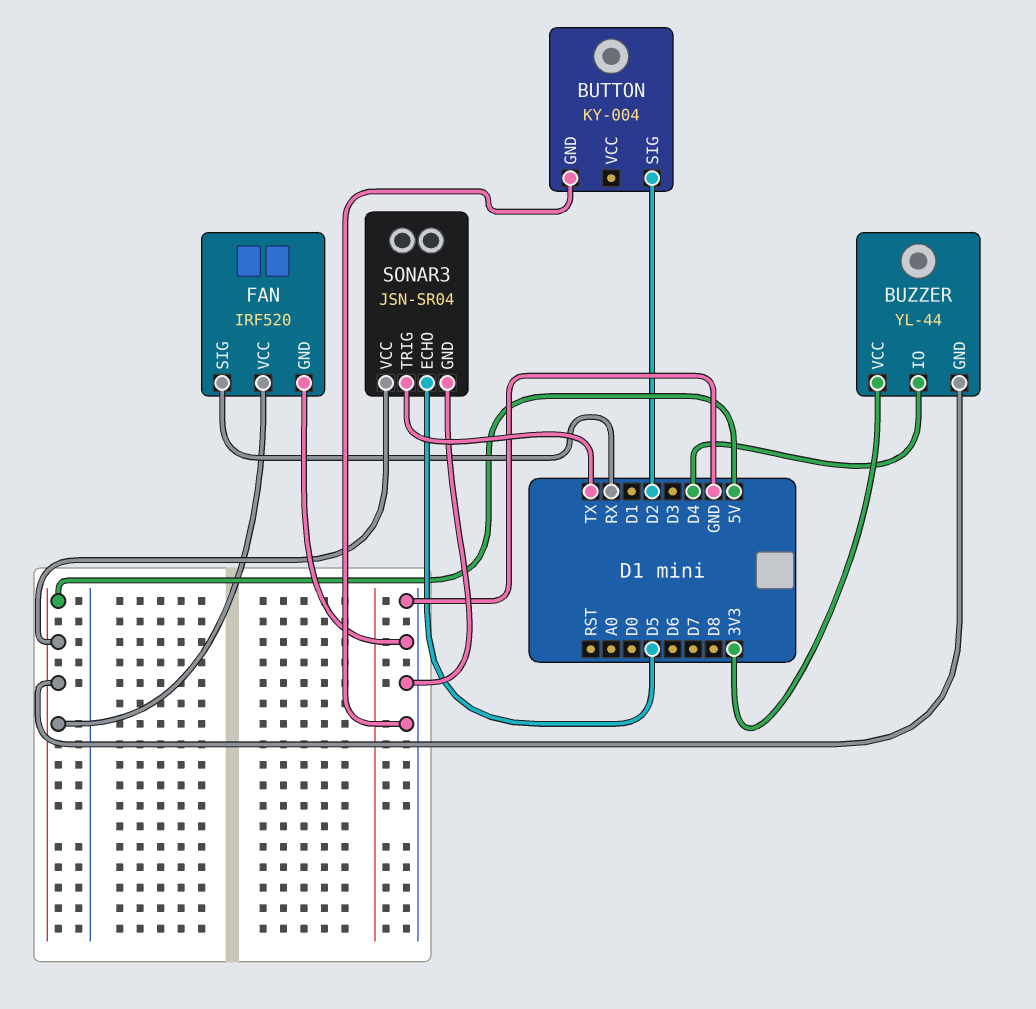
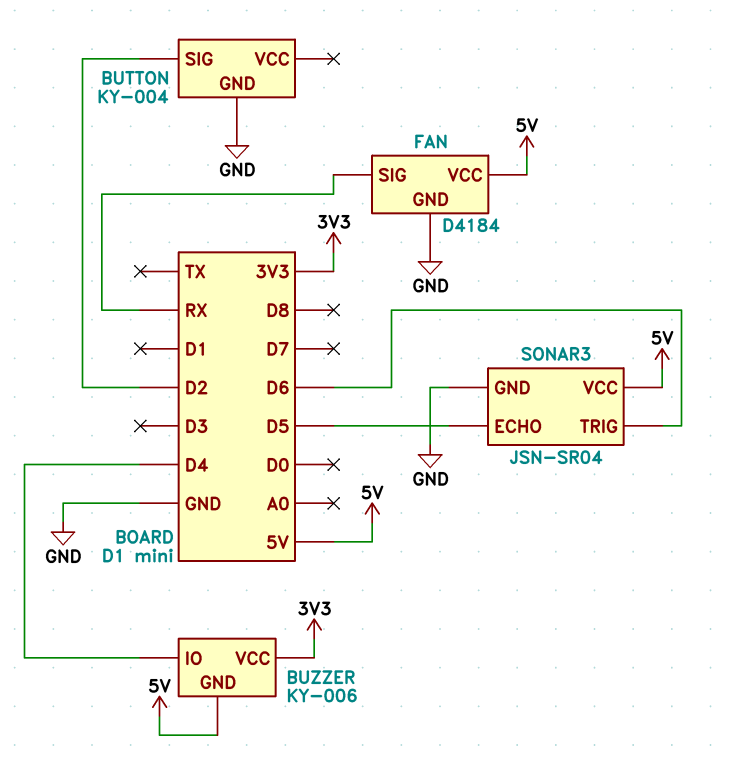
BUZZER: YL-44 -> KY-006
FAN: IRF520 -> D4184
SONAR3 pin TRIG: TX -> D6

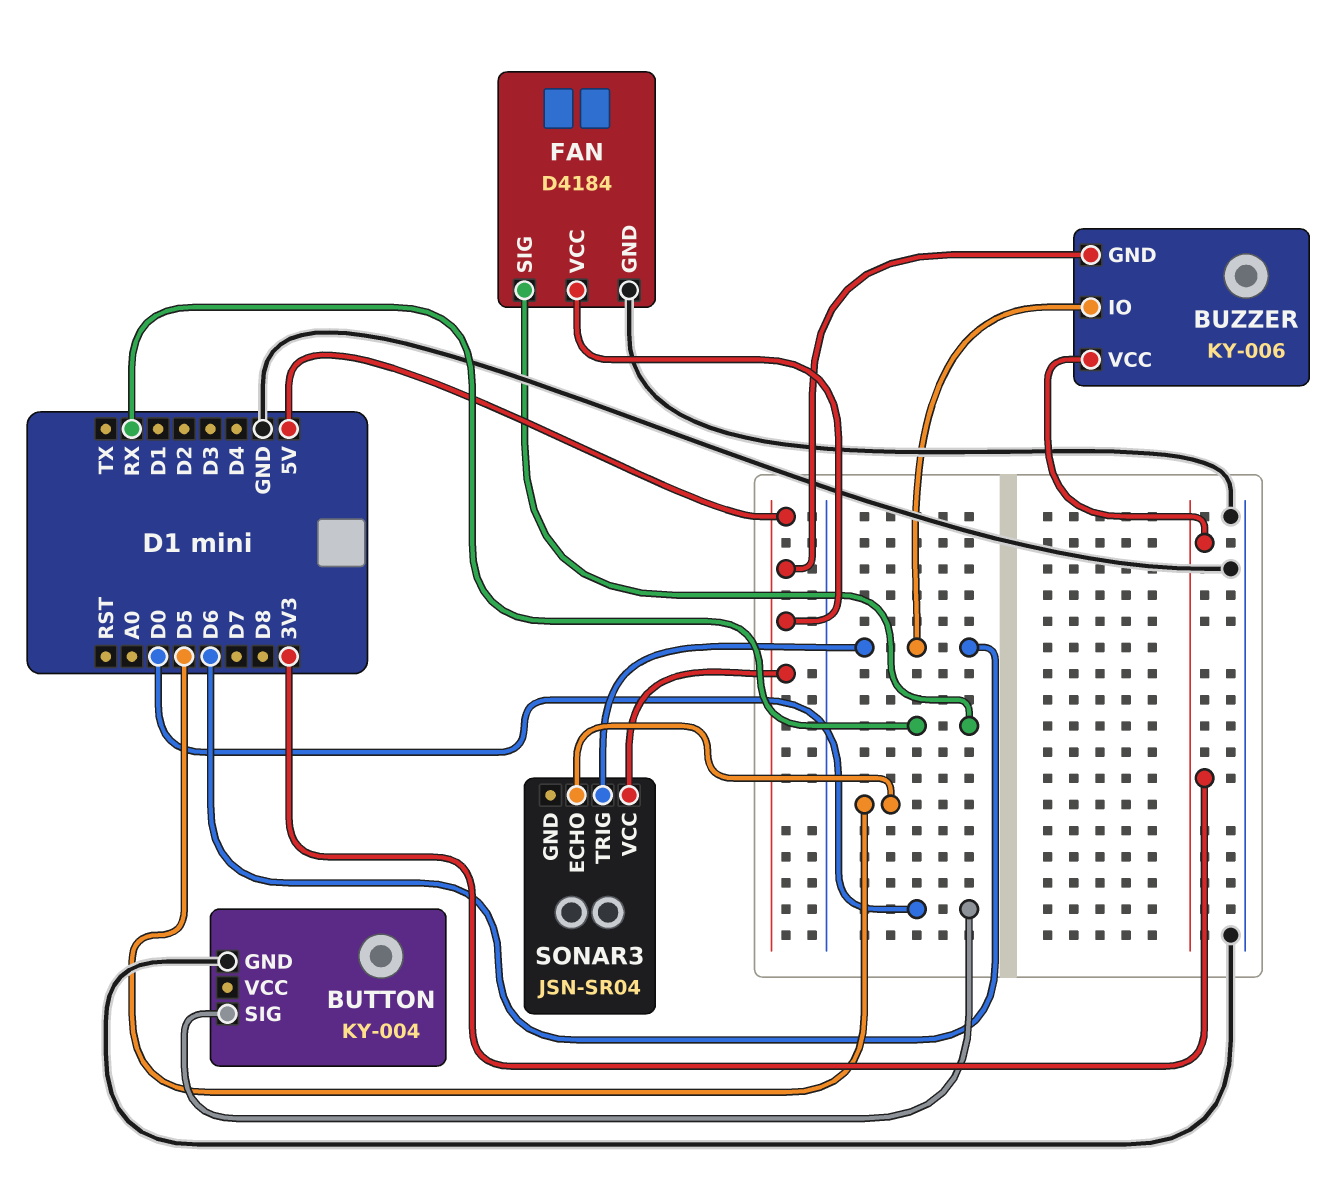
BUTTON pin SIG: D2 -> D0
BUZZER pin IO: D4 -> D6
SONAR3 pin GND: GND -> none

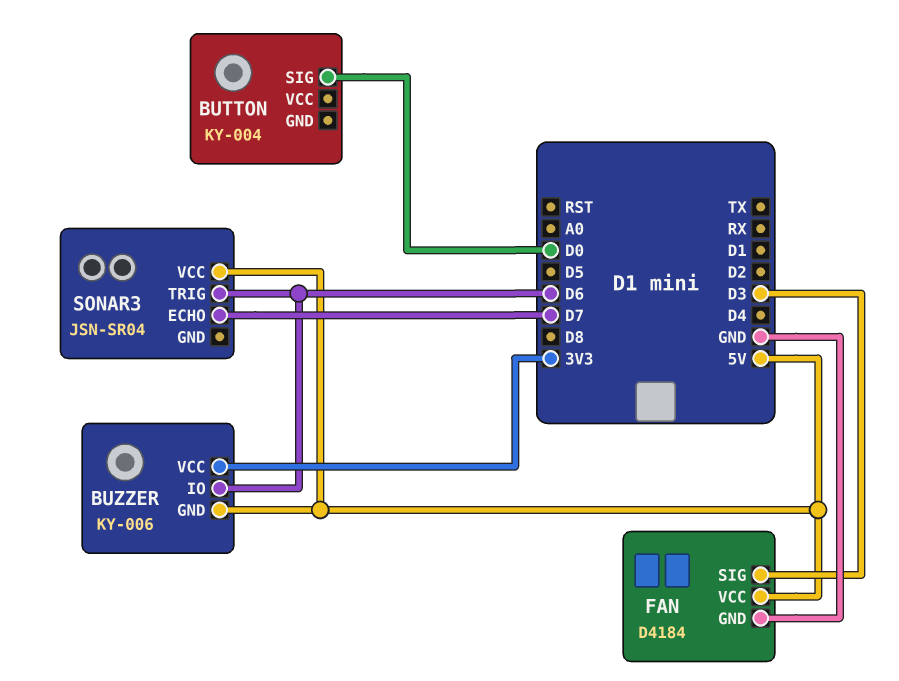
BUTTON pin GND: GND -> none
FAN pin SIG: RX -> D3
SONAR3 pin ECHO: D5 -> D7

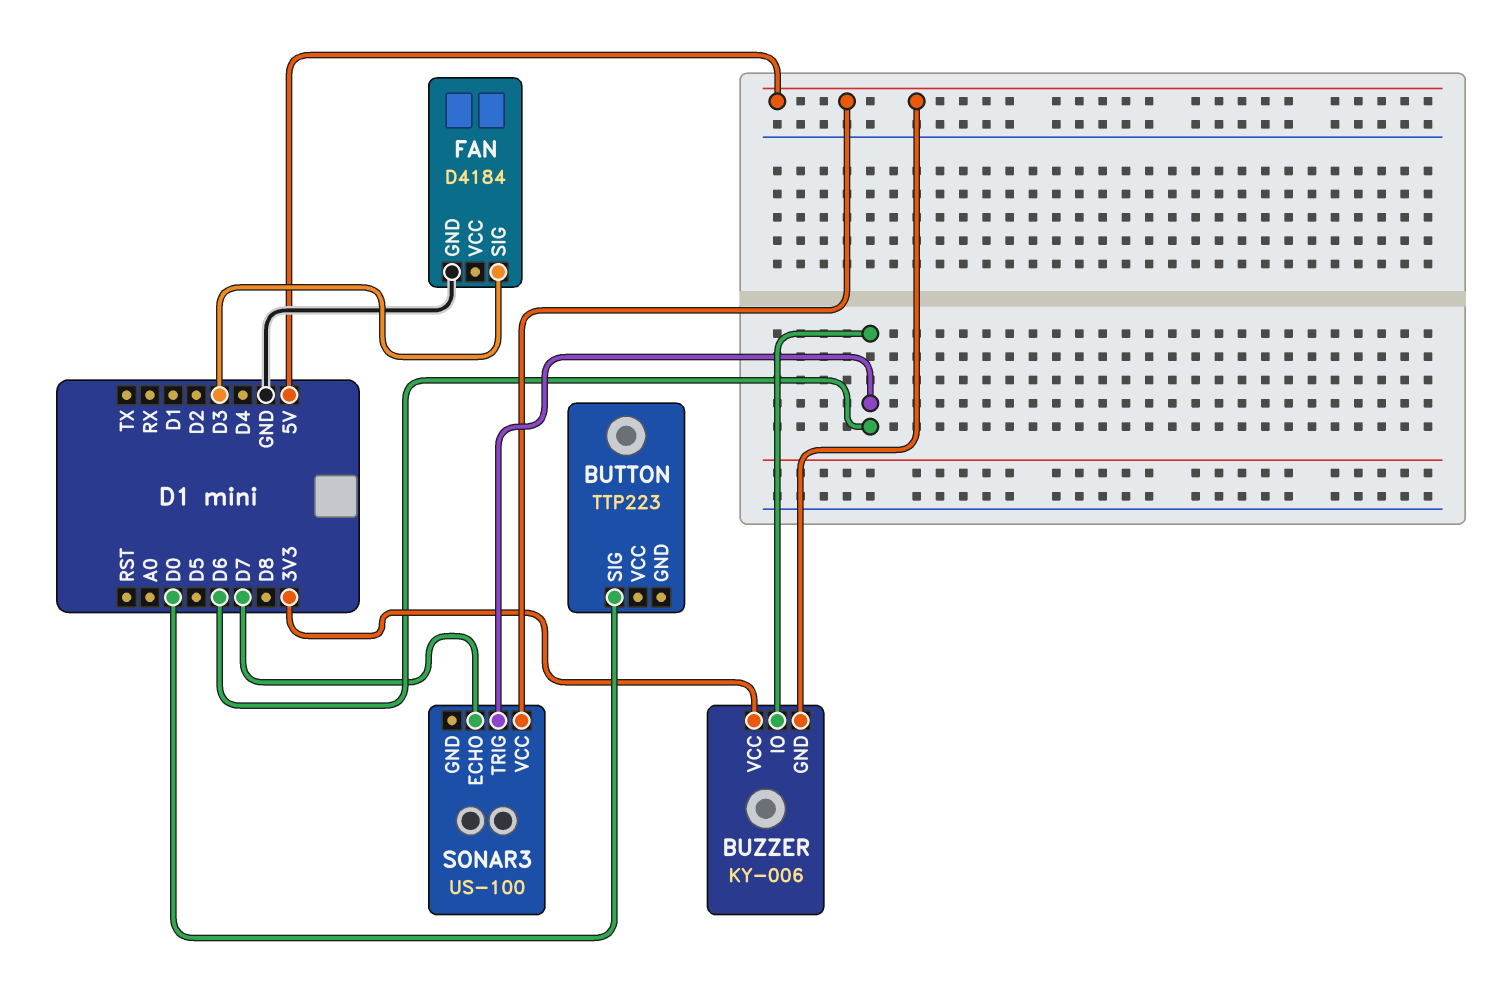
BUTTON: KY-004 -> TTP223
FAN pin VCC: 5V -> none
SONAR3: JSN-SR04 -> US-100

